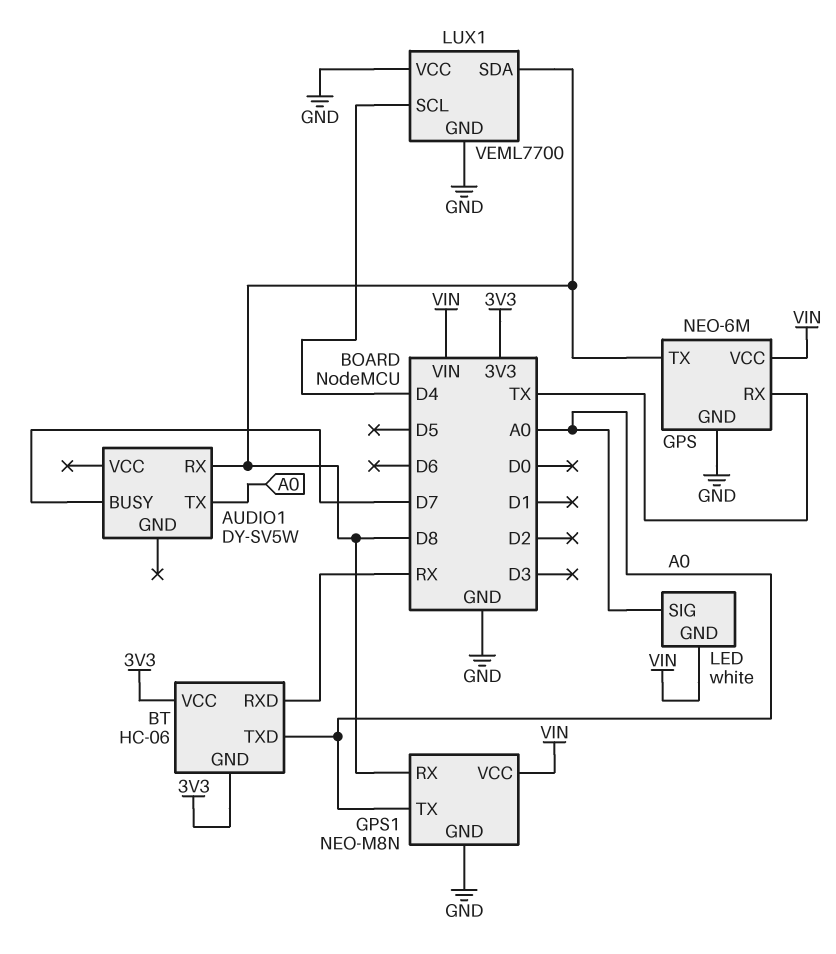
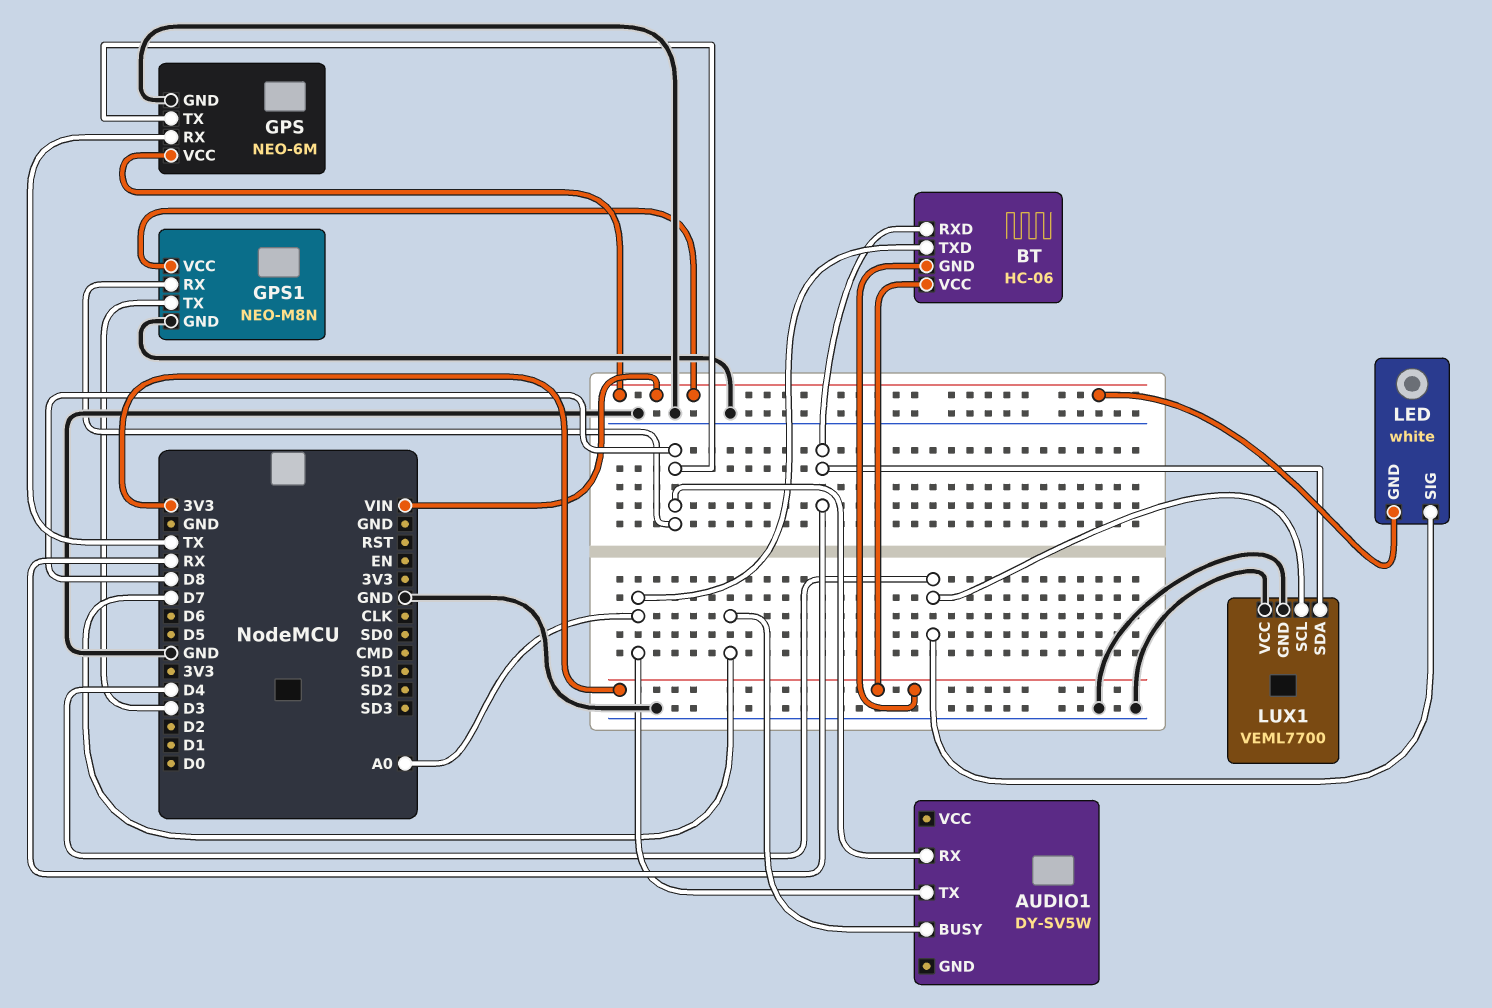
GPS1 pin TX: A0 -> D3
LED pin SIG: A0 -> D4
LUX1 pin SDA: D8 -> RX

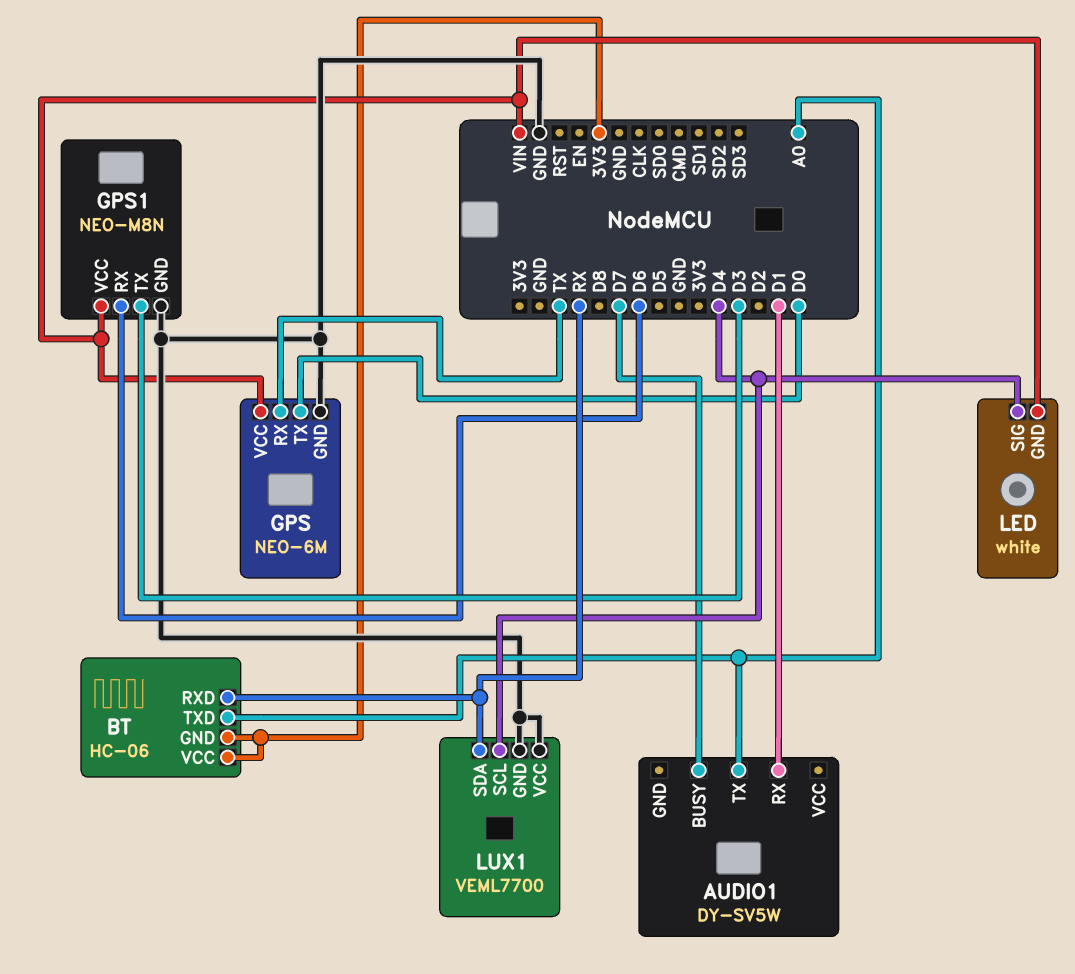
AUDIO1 pin RX: D8 -> D1
GPS pin TX: D8 -> D0
GPS1 pin RX: D8 -> D6

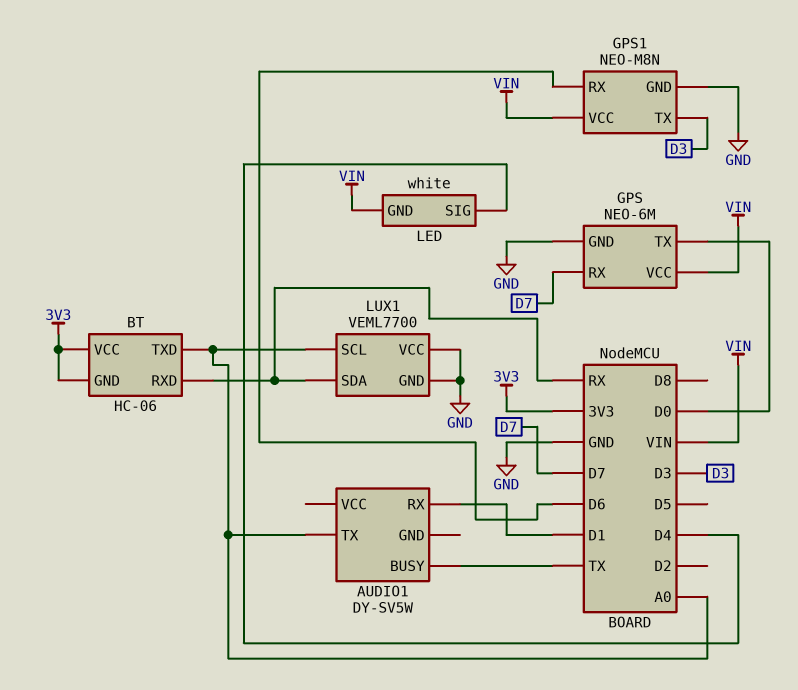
AUDIO1 pin BUSY: D7 -> TX
GPS pin RX: TX -> D7
LUX1 pin SCL: D4 -> A0

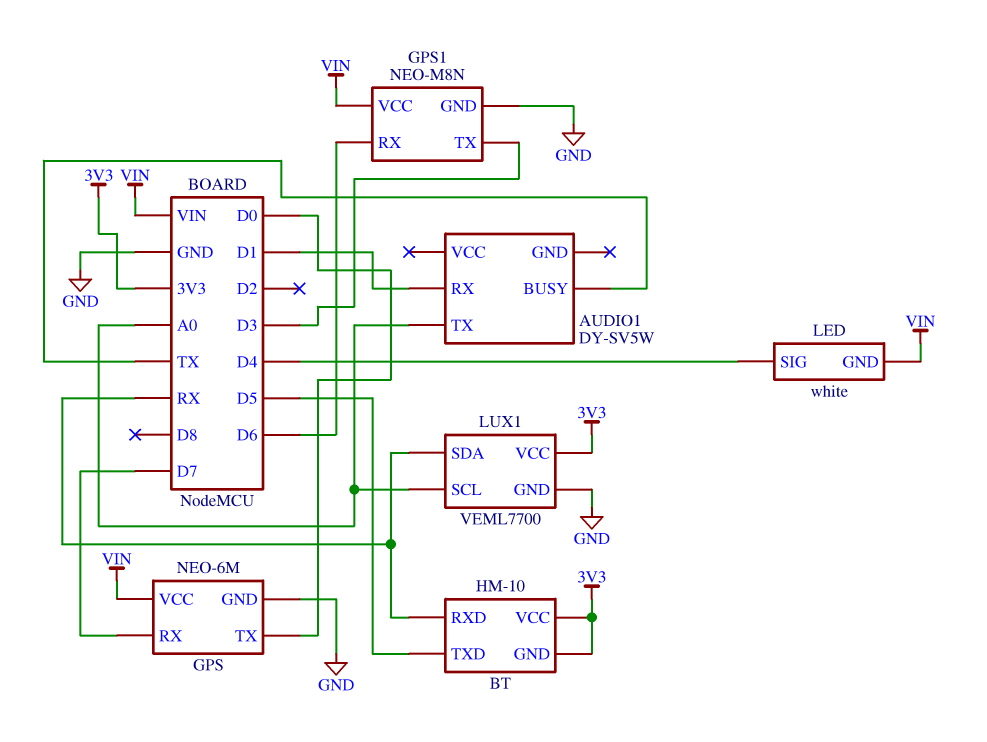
BT: HC-06 -> HM-10
BT pin TXD: A0 -> D5
LUX1 pin VCC: GND -> 3V3

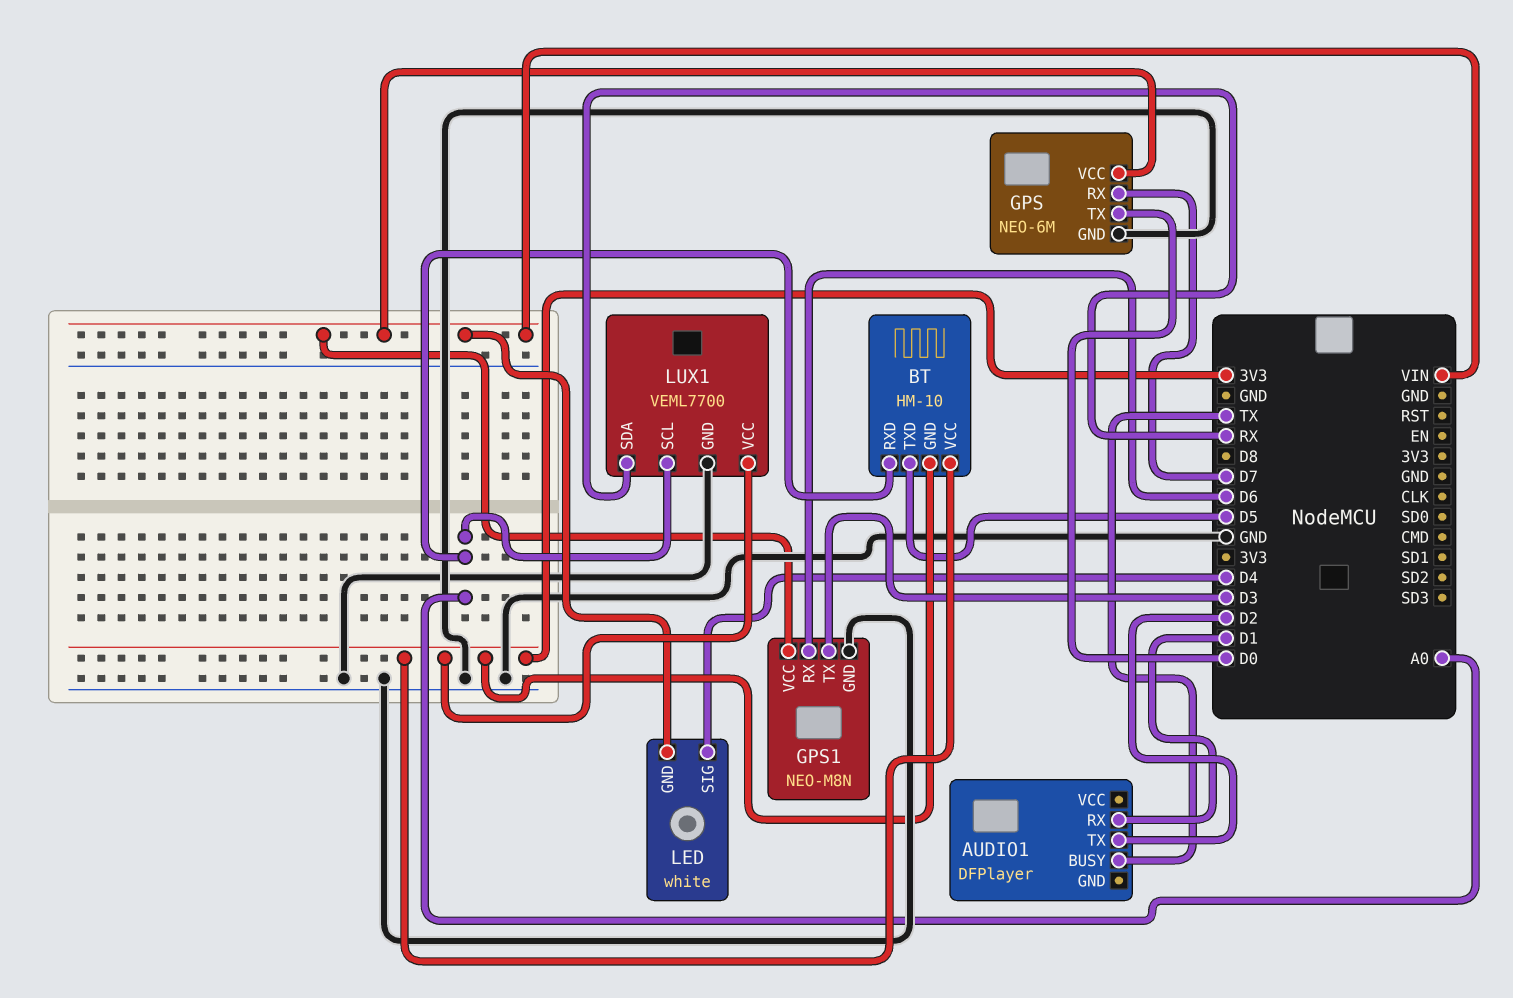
AUDIO1: DY-SV5W -> DFPlayer
AUDIO1 pin TX: A0 -> D2
BT pin RXD: RX -> A0

